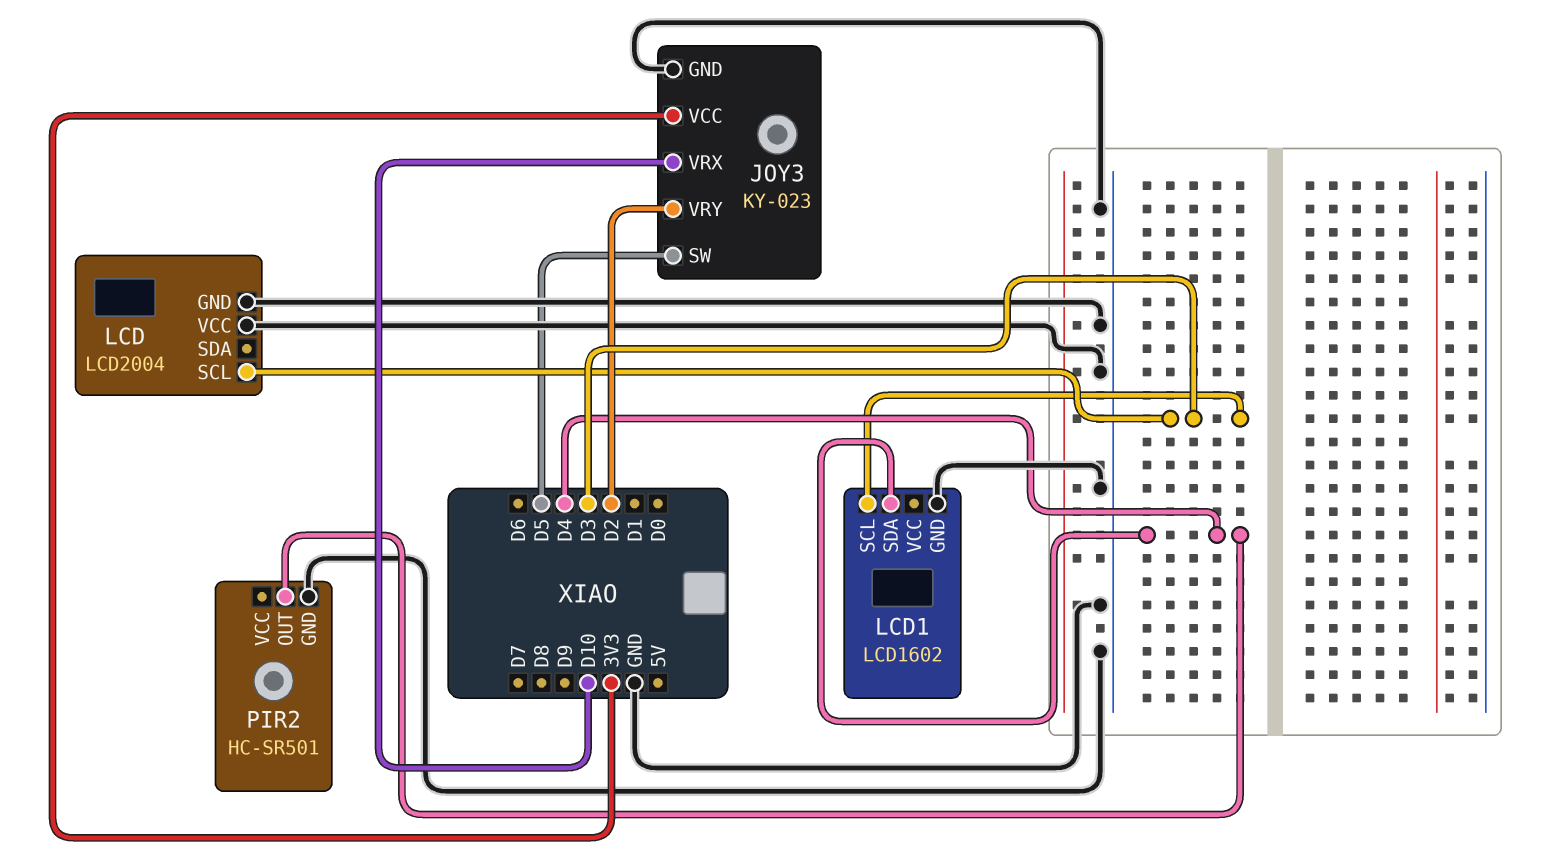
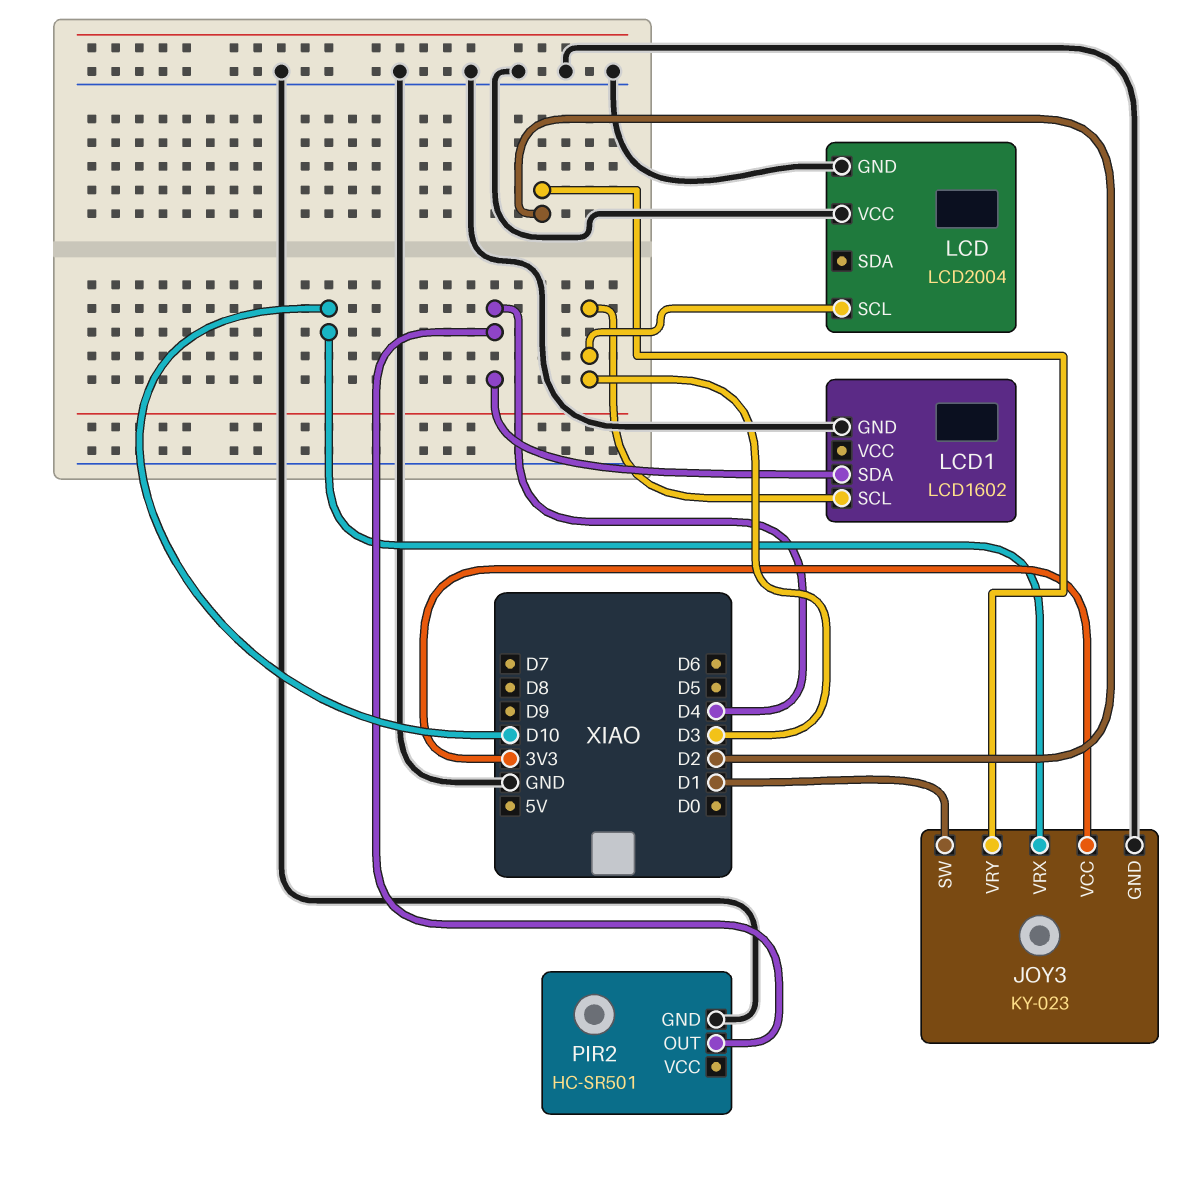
JOY3 pin SW: D5 -> D1

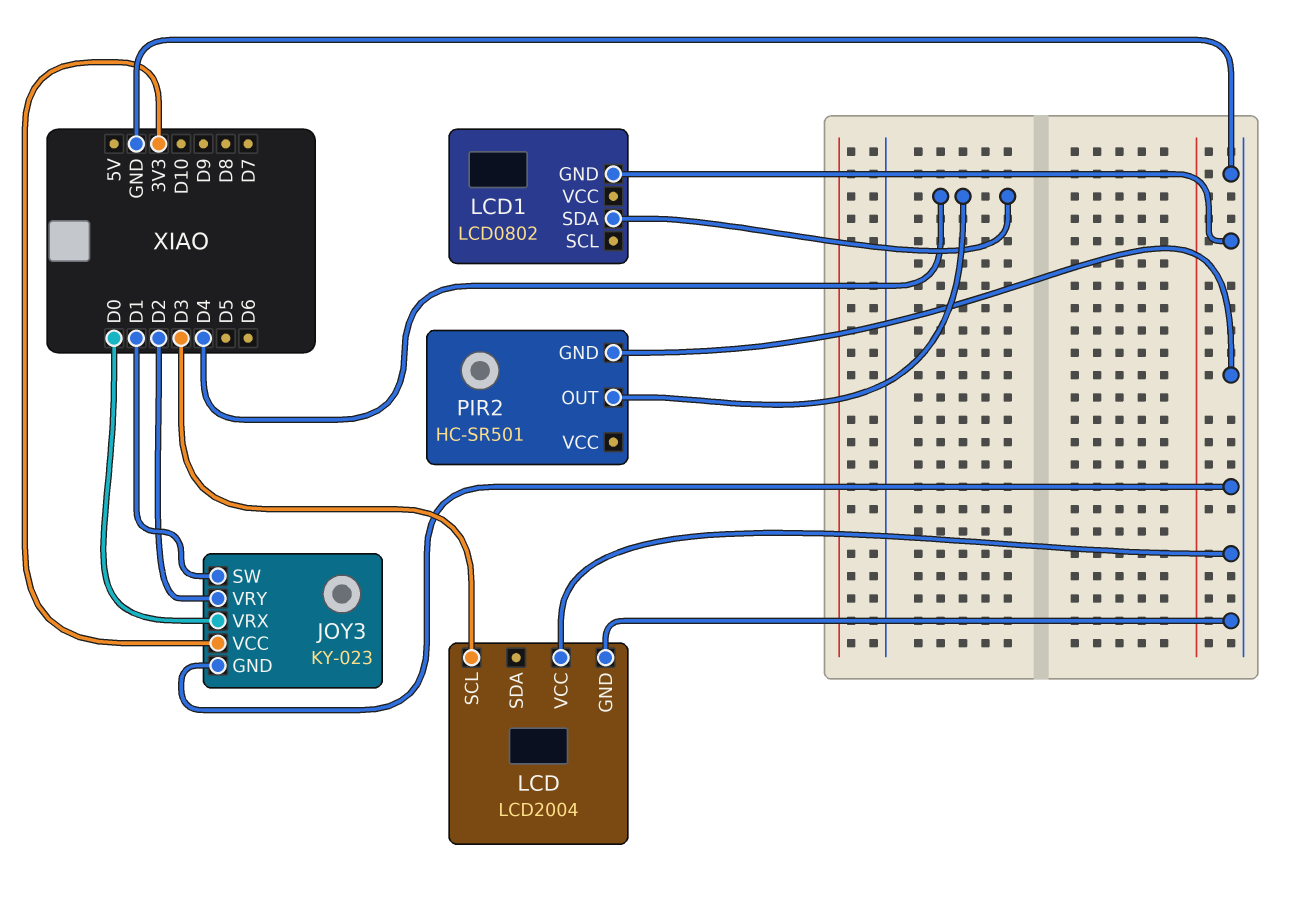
JOY3 pin VRX: D10 -> D0
LCD1: LCD1602 -> LCD0802
LCD1 pin SCL: D3 -> none

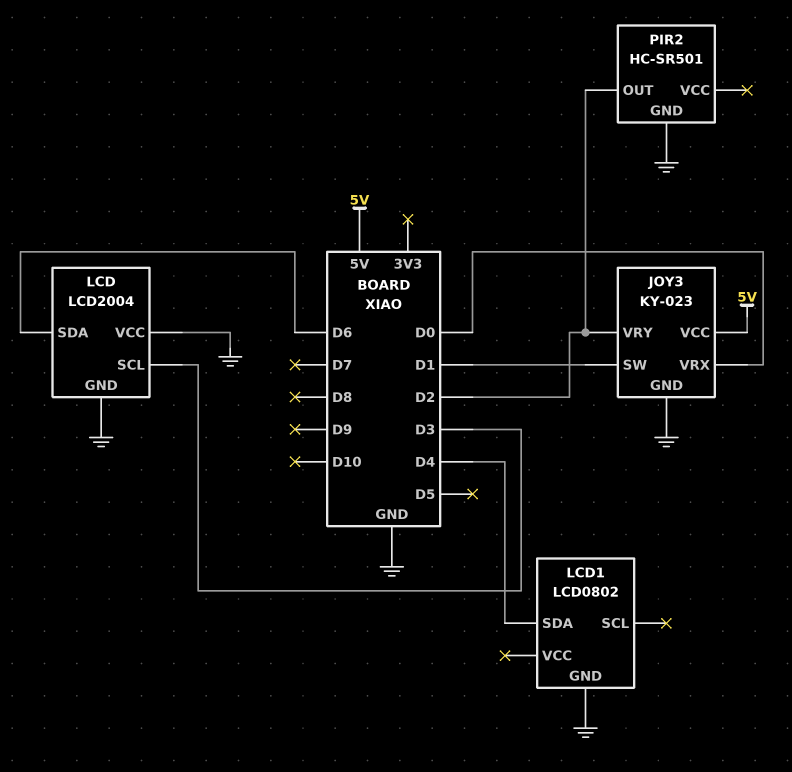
JOY3 pin VCC: 3V3 -> 5V
LCD pin SDA: none -> D6
PIR2 pin OUT: D4 -> D2

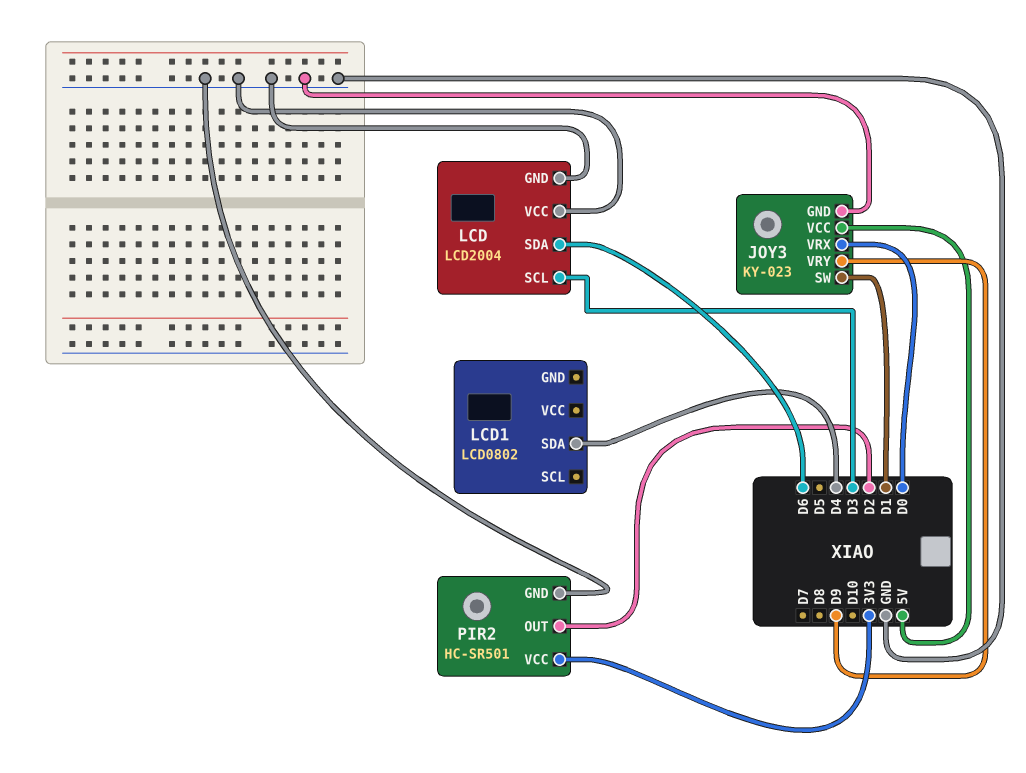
JOY3 pin VRY: D2 -> D9
LCD1 pin GND: GND -> none
PIR2 pin VCC: none -> 3V3

